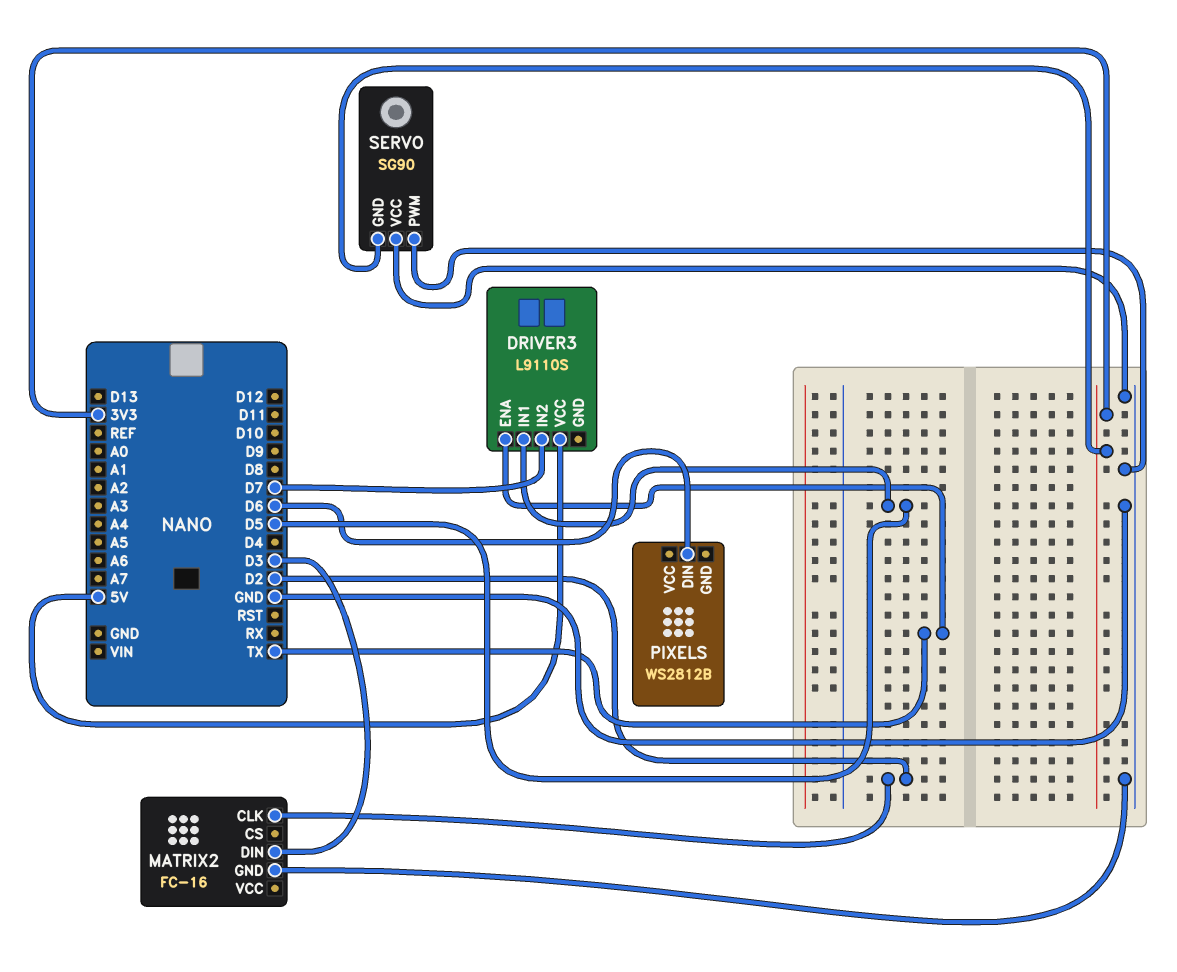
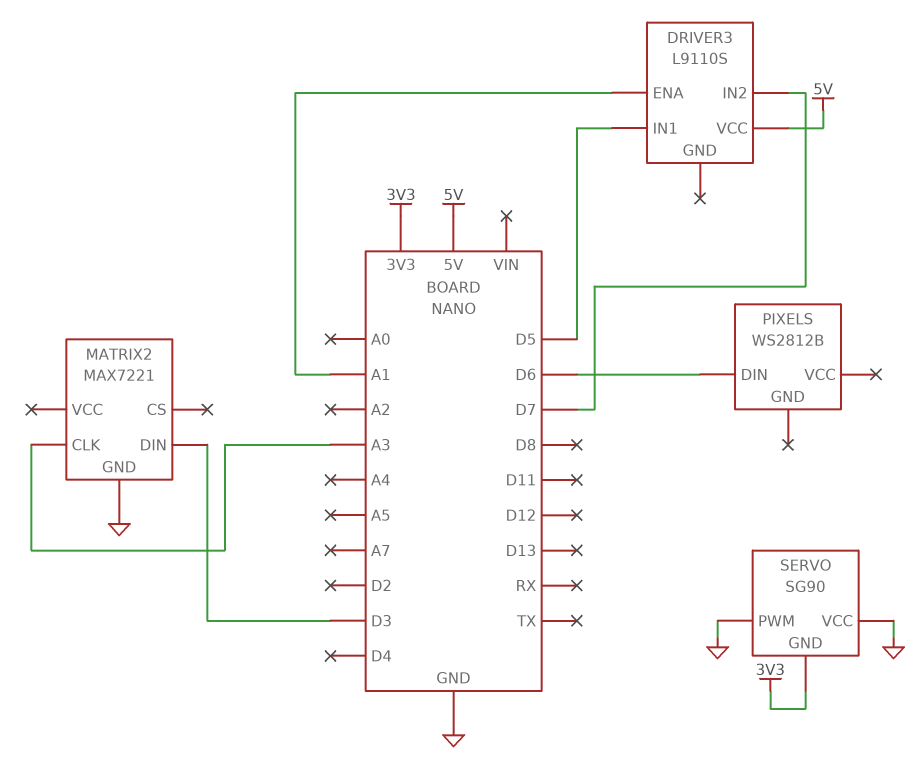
DRIVER3 pin ENA: TX -> A1
MATRIX2: FC-16 -> MAX7221
MATRIX2 pin CLK: D2 -> A3

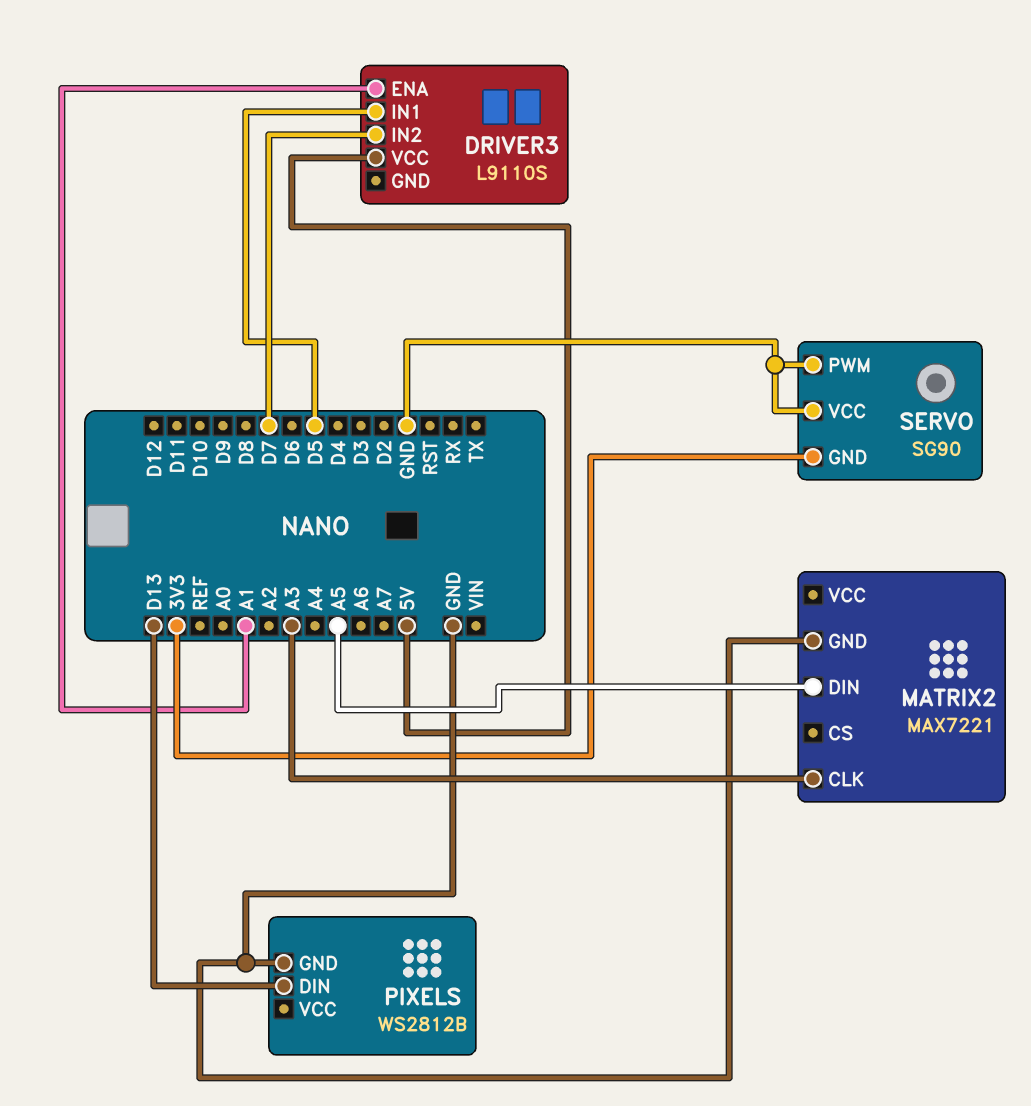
MATRIX2 pin DIN: D3 -> A5
PIXELS pin DIN: D6 -> D13
PIXELS pin GND: none -> GND

